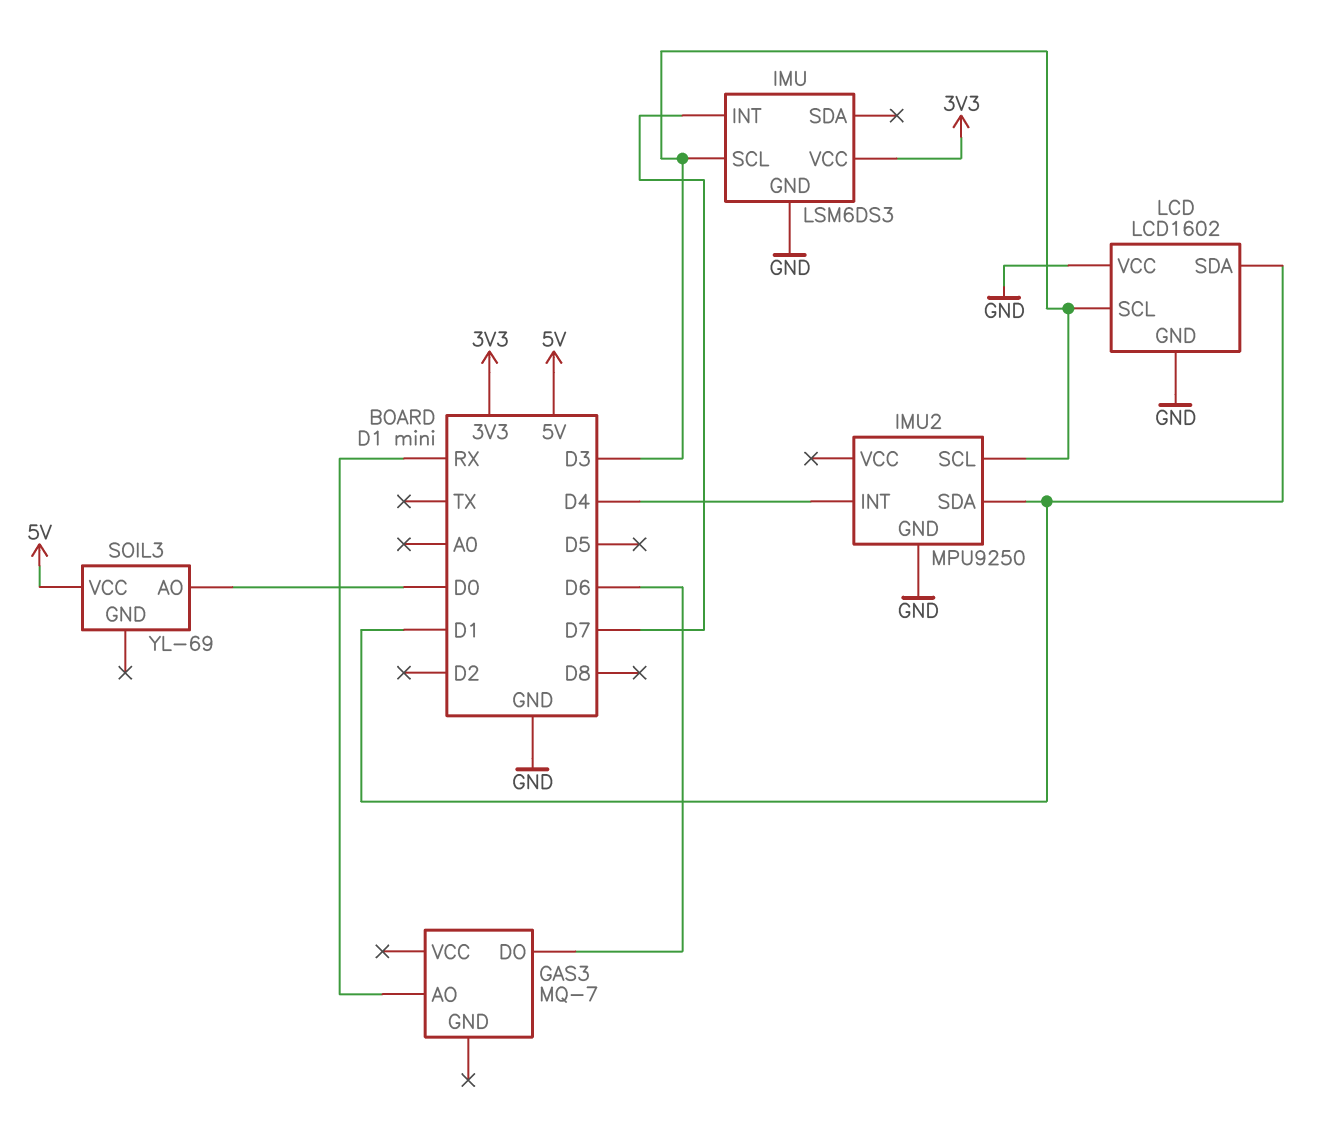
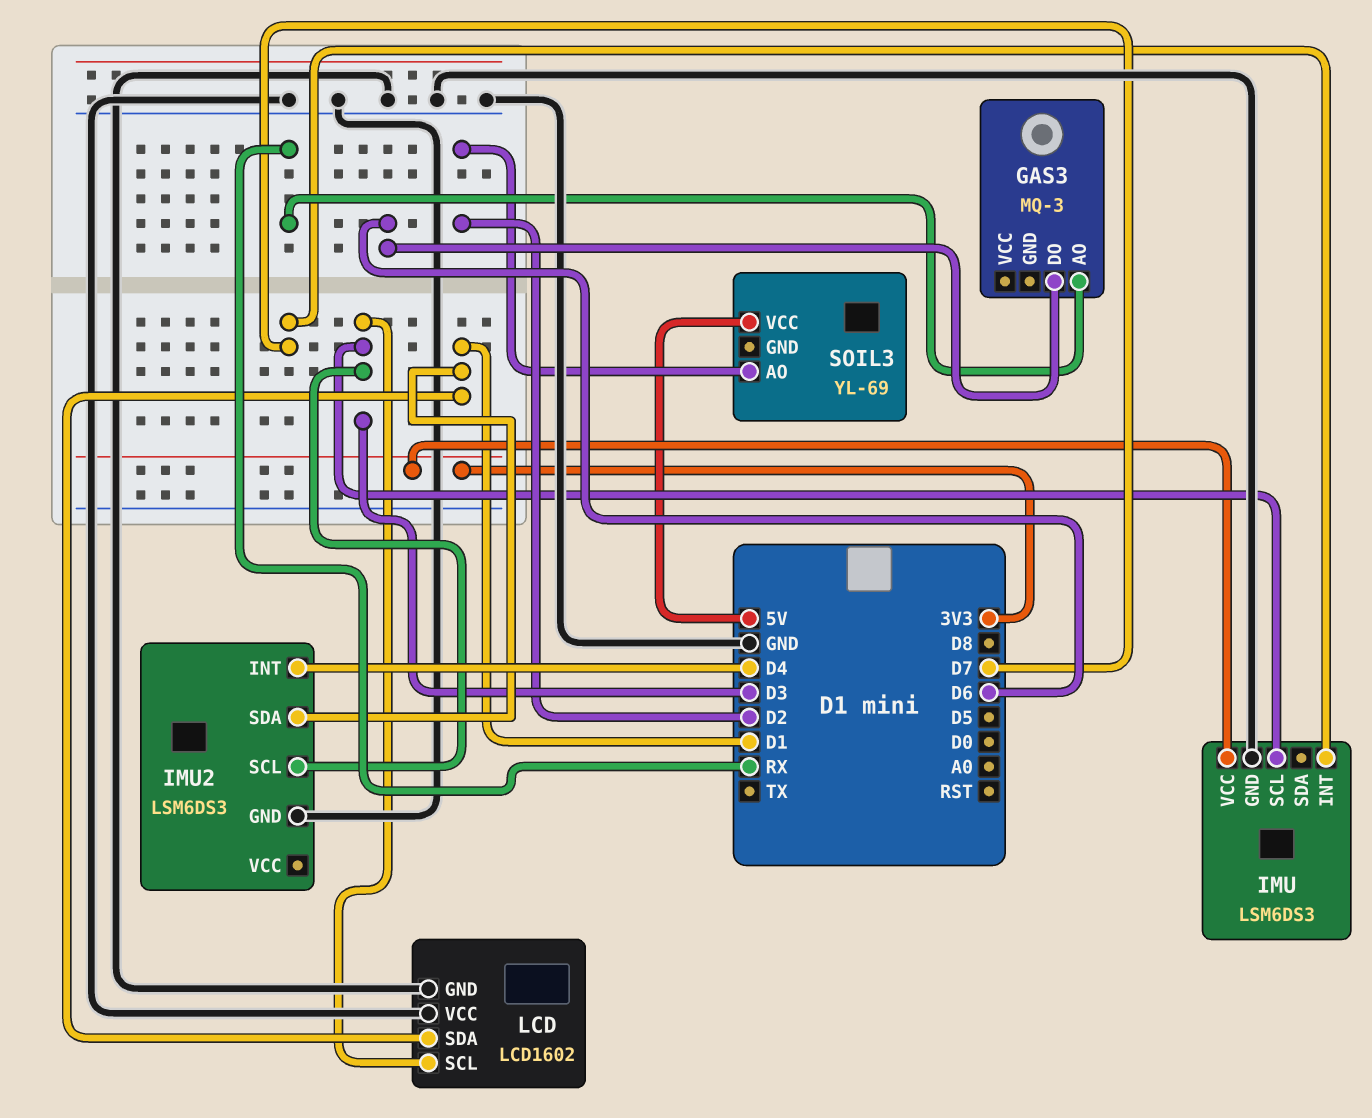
GAS3: MQ-7 -> MQ-3
IMU2: MPU9250 -> LSM6DS3
SOIL3 pin AO: D0 -> D2

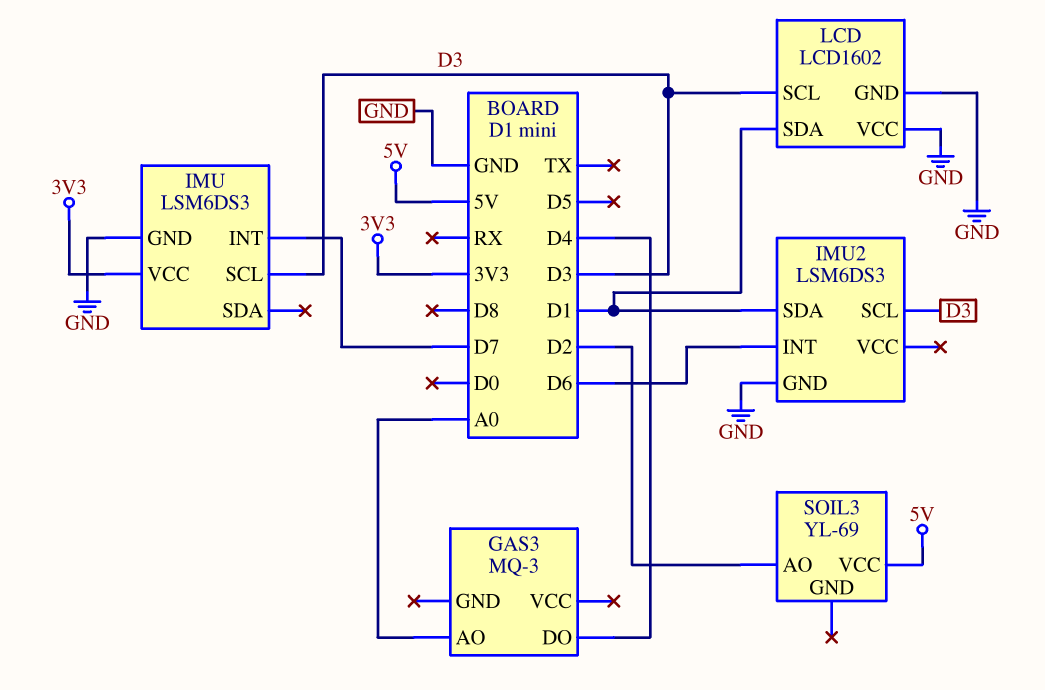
GAS3 pin AO: RX -> A0
GAS3 pin DO: D6 -> D4
IMU2 pin INT: D4 -> D6

